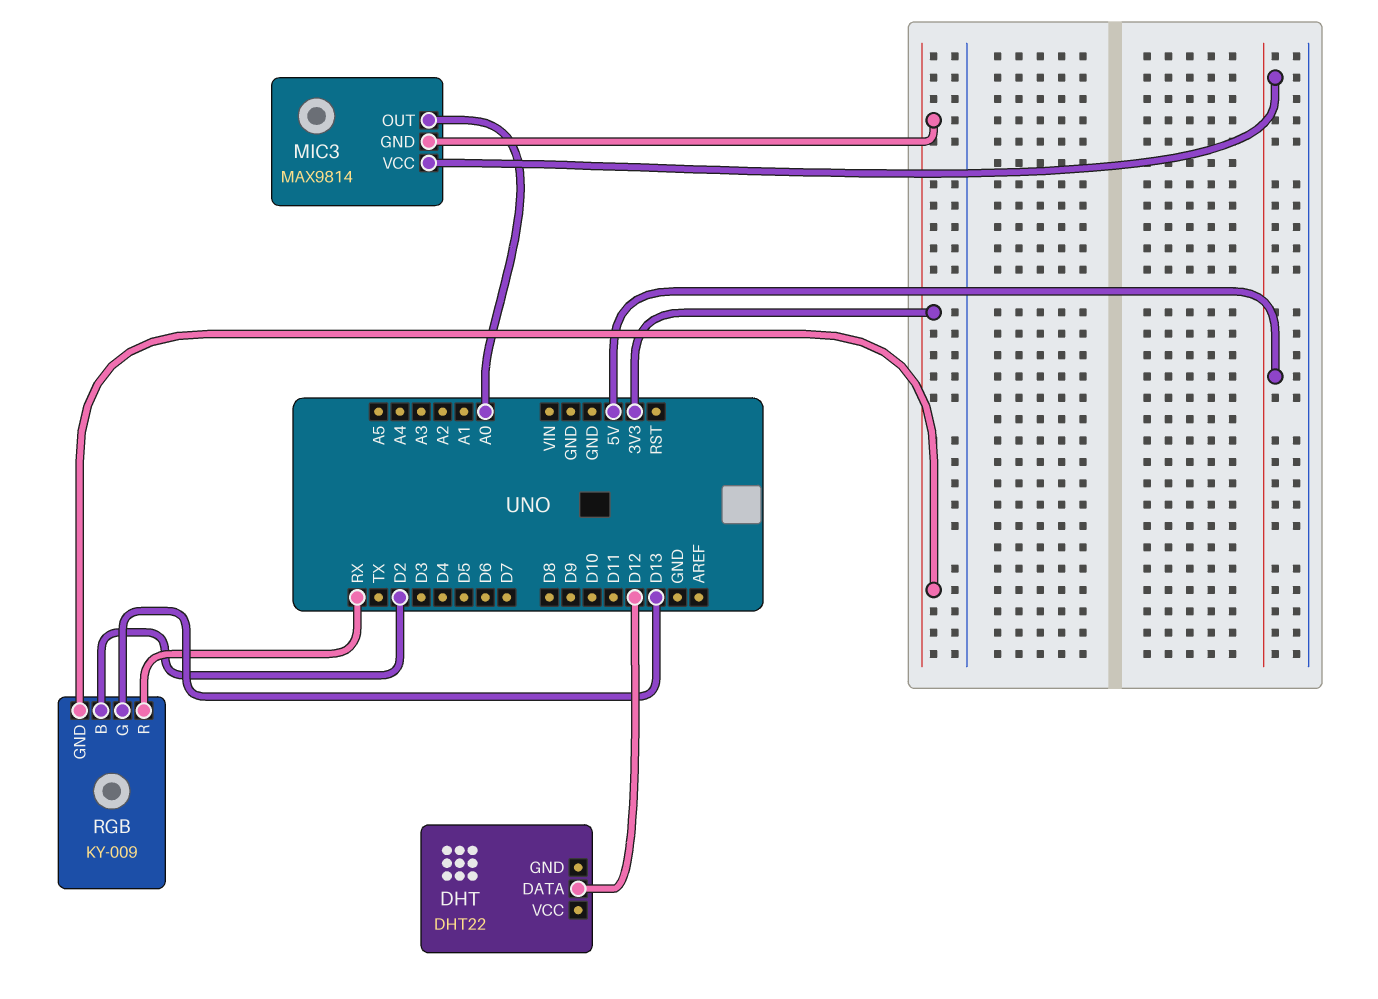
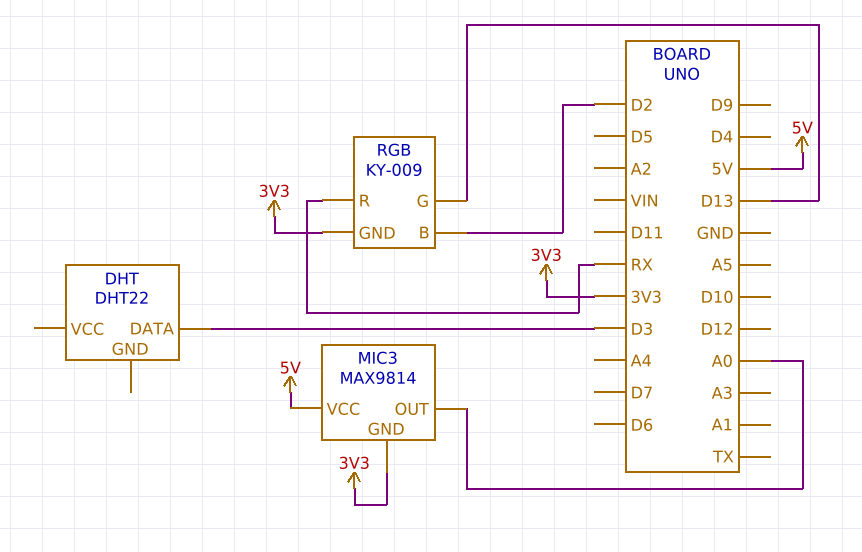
DHT pin DATA: D12 -> D3

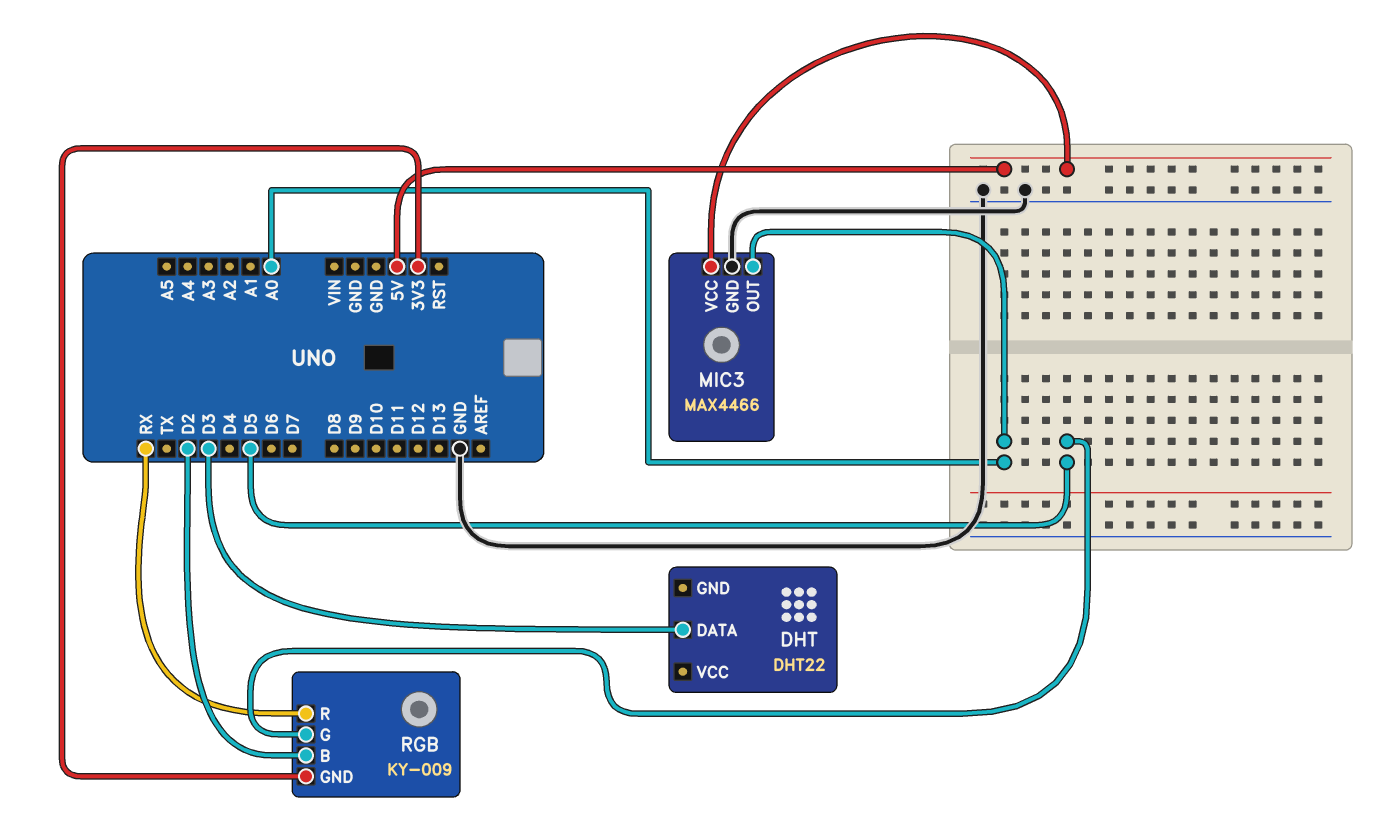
MIC3: MAX9814 -> MAX4466
MIC3 pin GND: 3V3 -> GND
RGB pin G: D13 -> D5

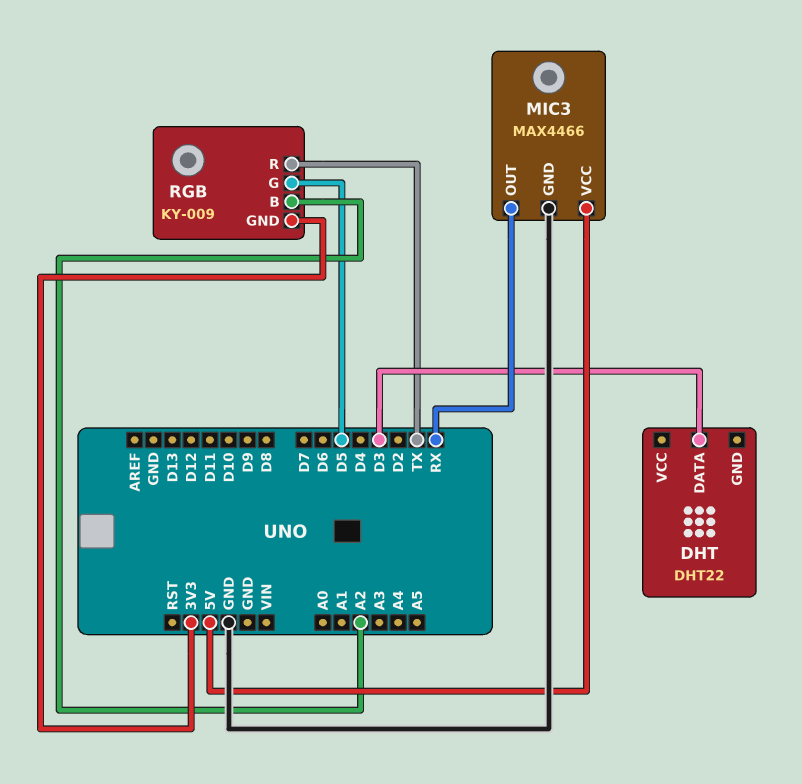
MIC3 pin OUT: A0 -> RX
RGB pin B: D2 -> A2
RGB pin R: RX -> TX

